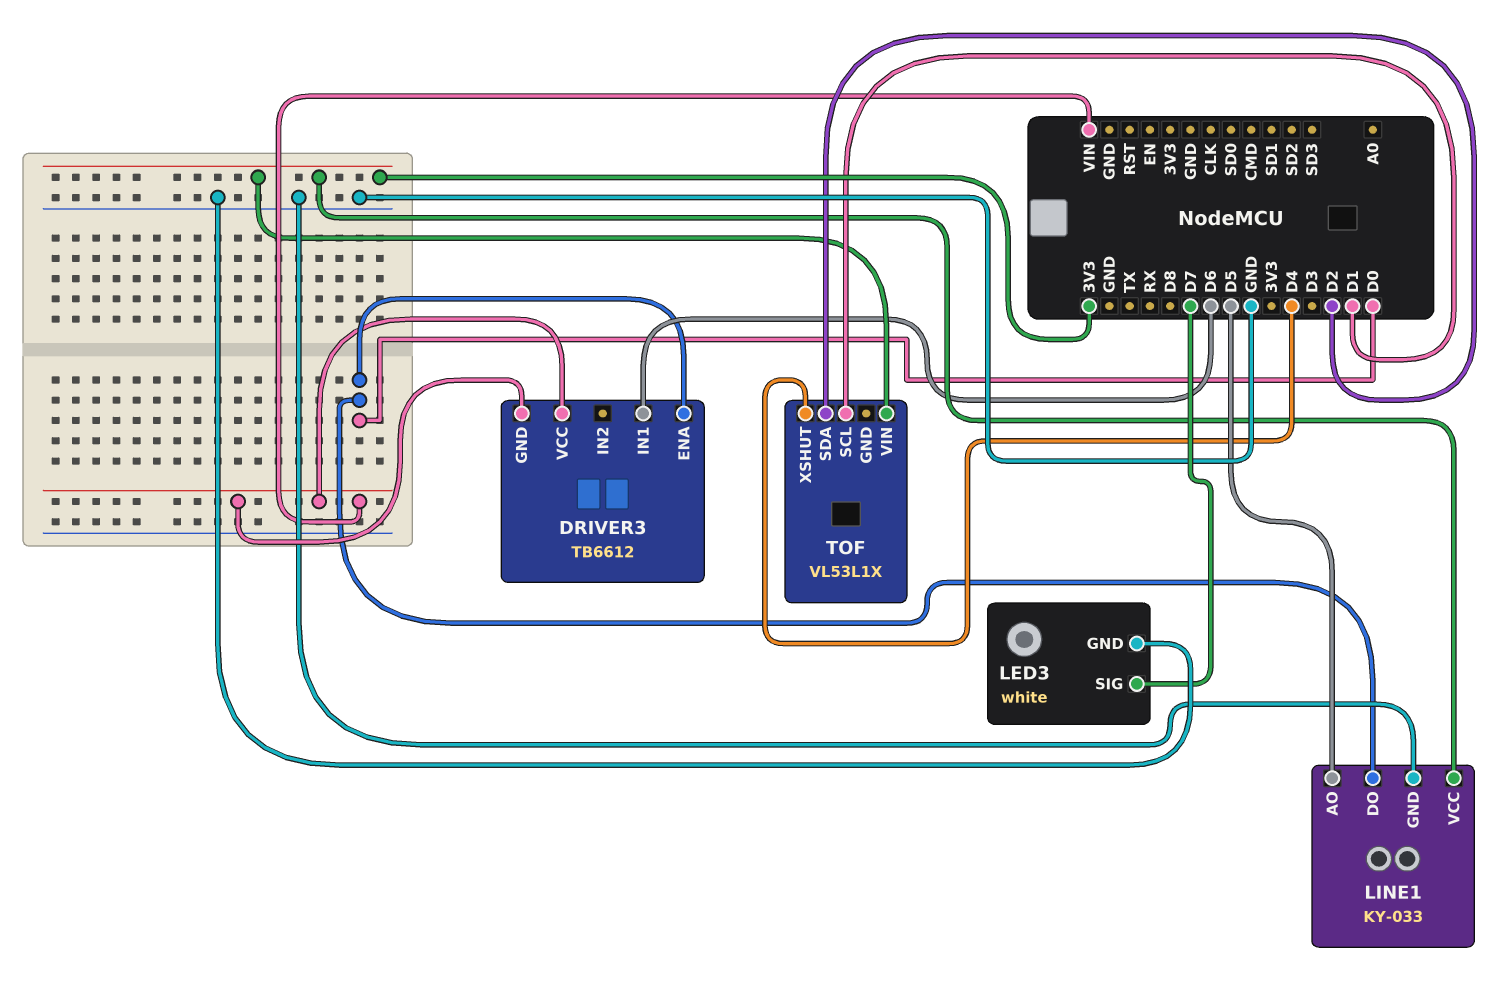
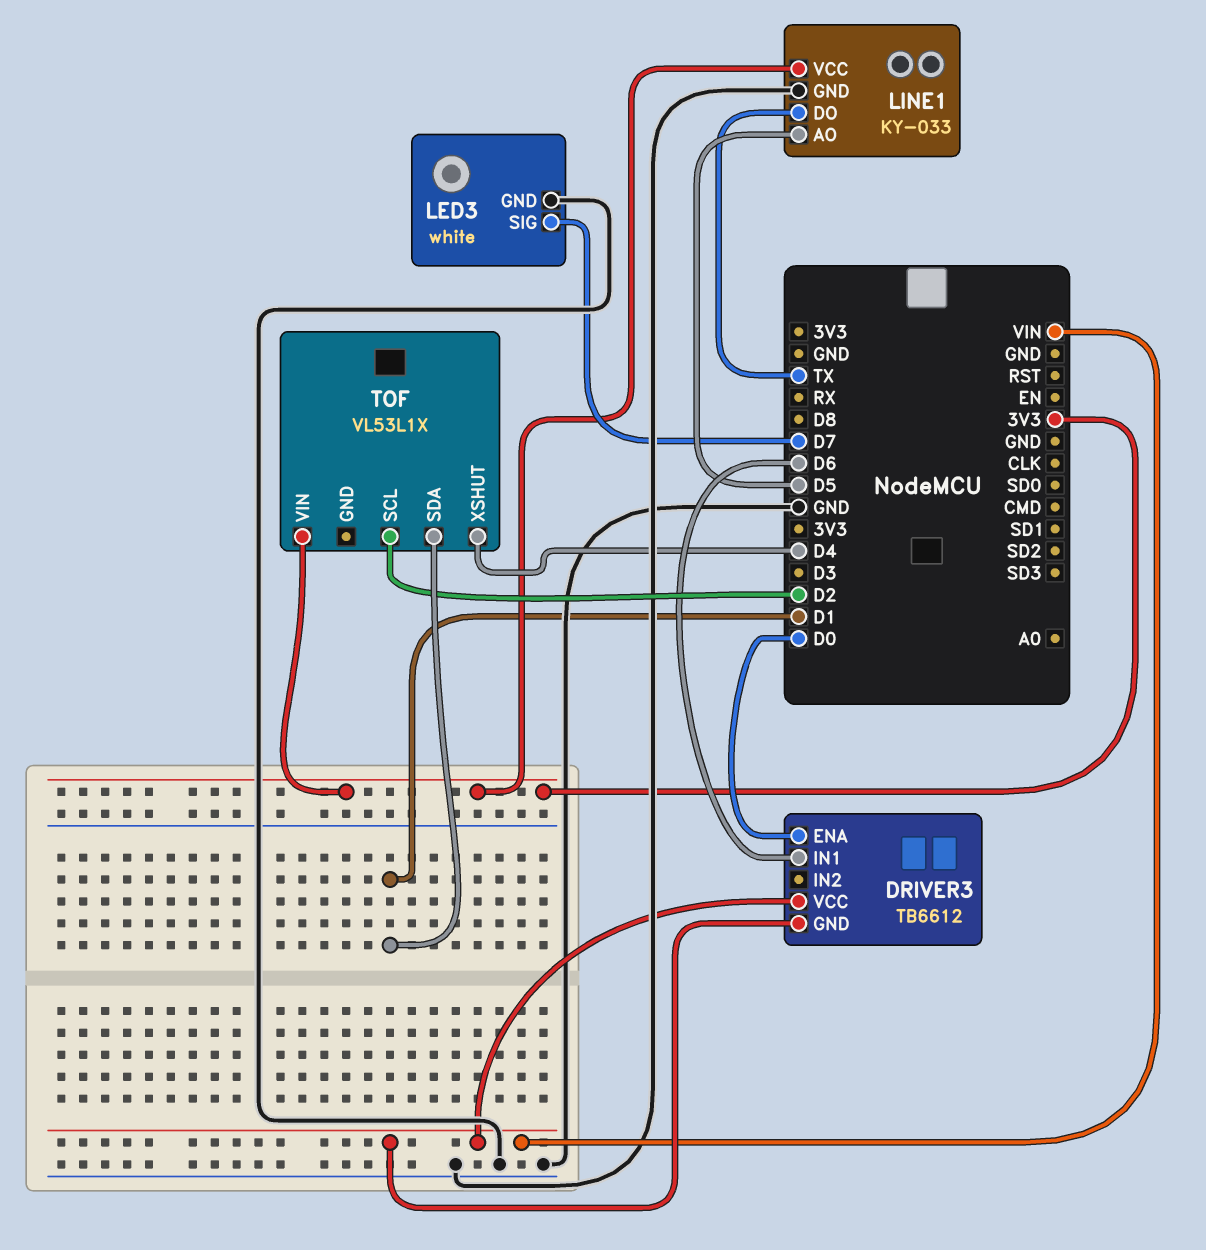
LINE1 pin DO: D0 -> TX
TOF pin SCL: D1 -> D2
TOF pin SDA: D2 -> D1

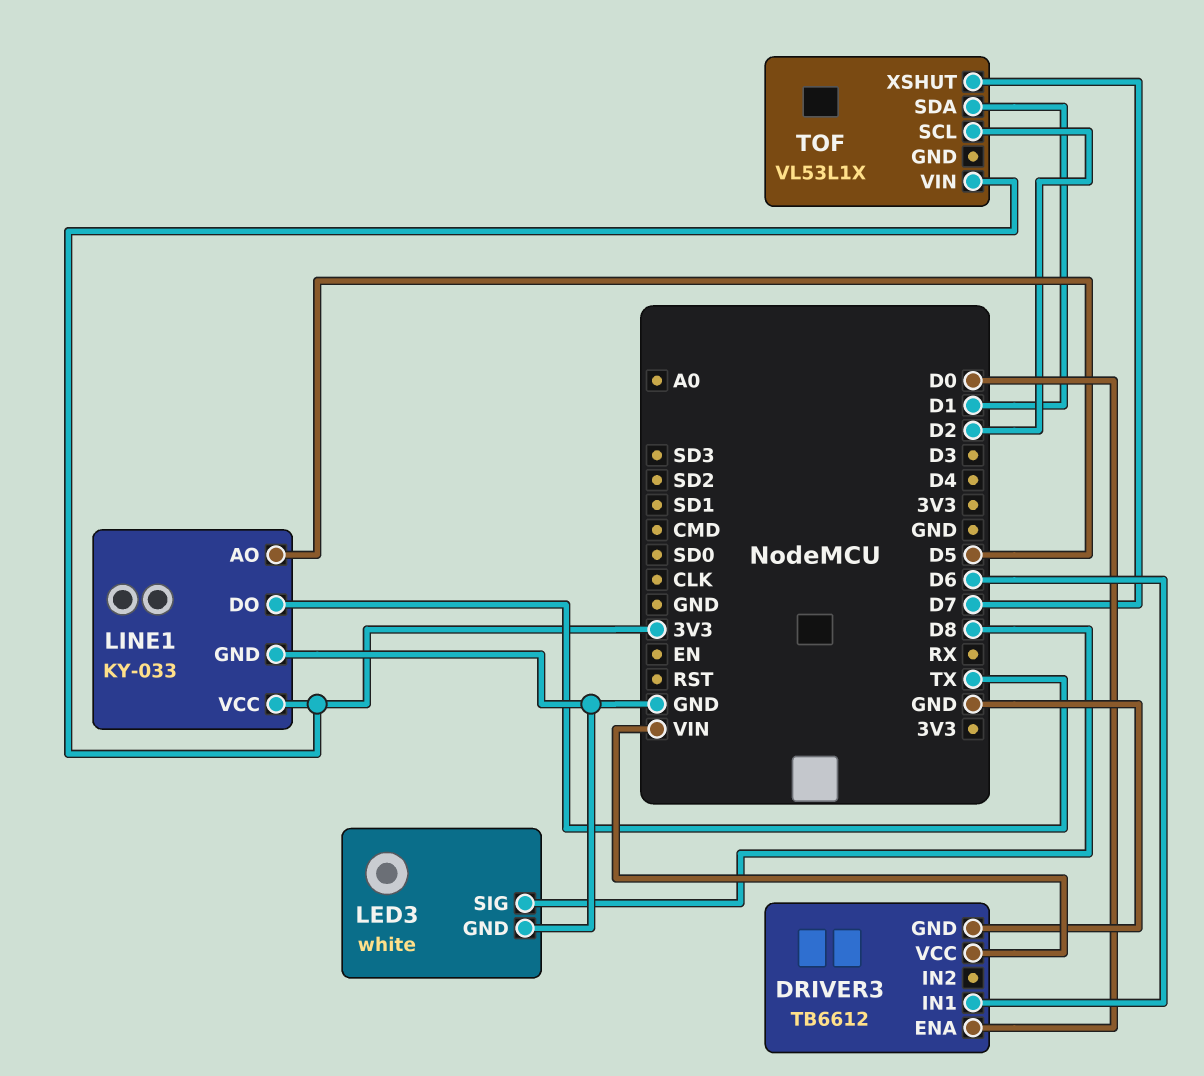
DRIVER3 pin GND: VIN -> GND
LED3 pin SIG: D7 -> D8
TOF pin XSHUT: D4 -> D7

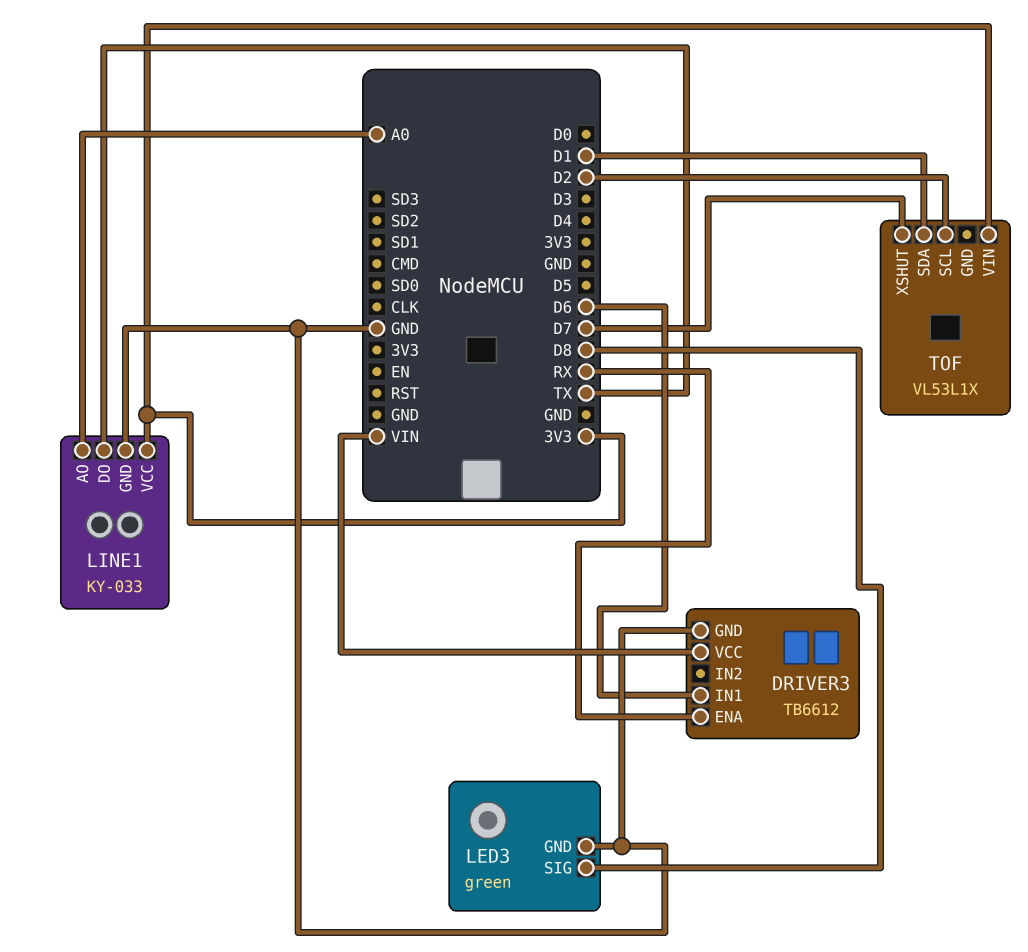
DRIVER3 pin ENA: D0 -> RX
LED3: white -> green
LINE1 pin AO: D5 -> A0

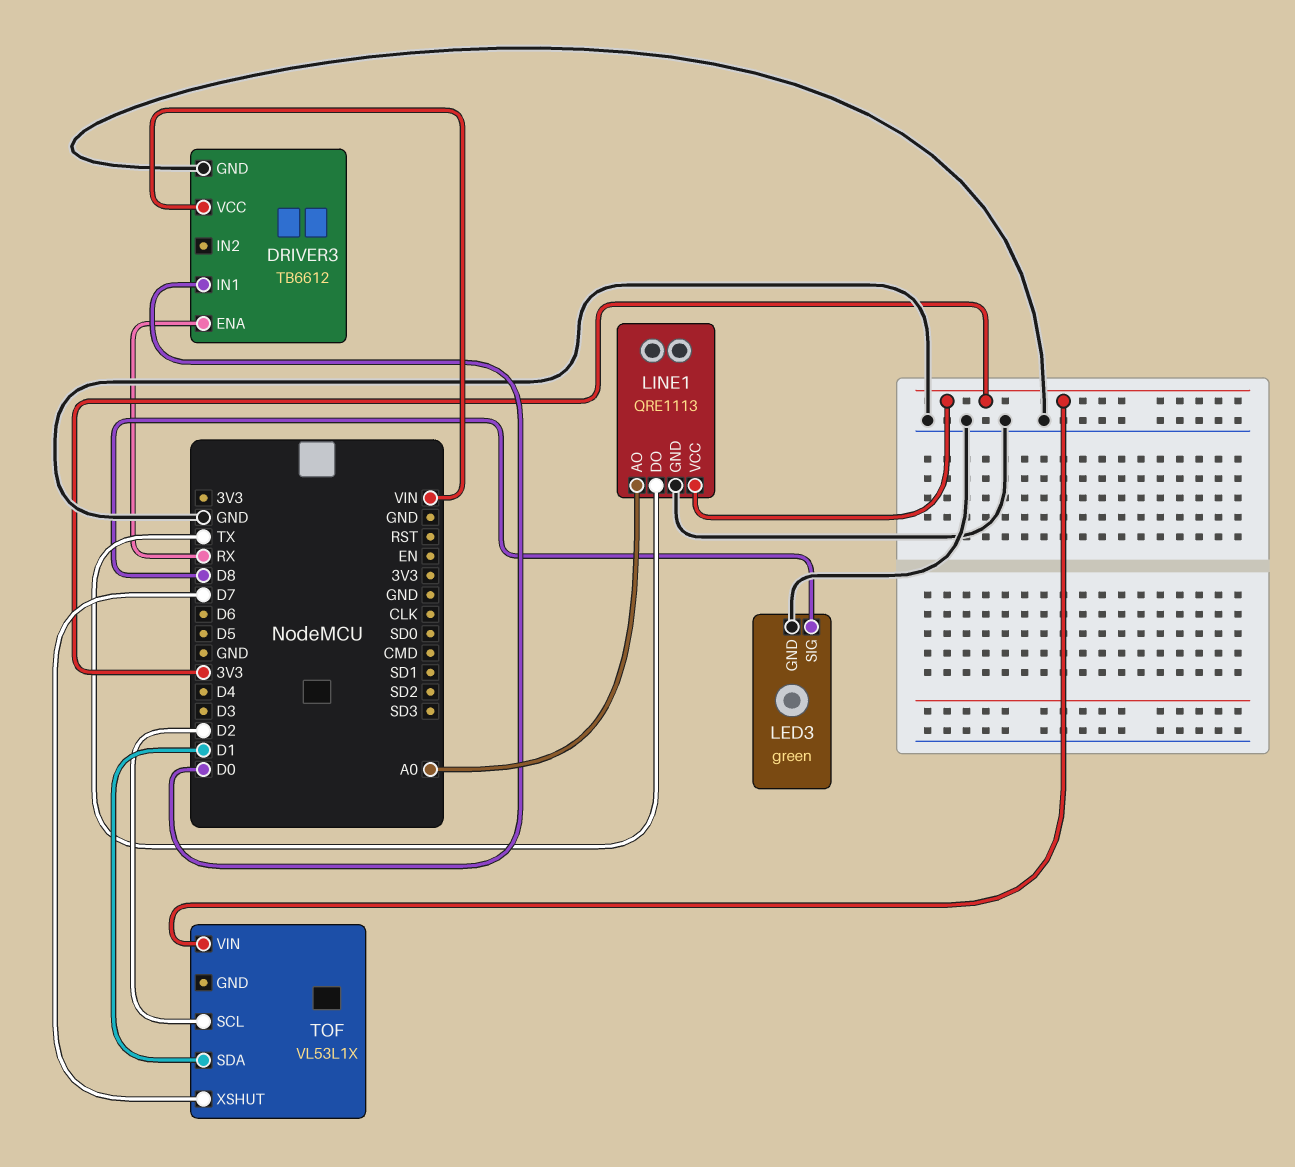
DRIVER3 pin IN1: D6 -> D0
LINE1: KY-033 -> QRE1113

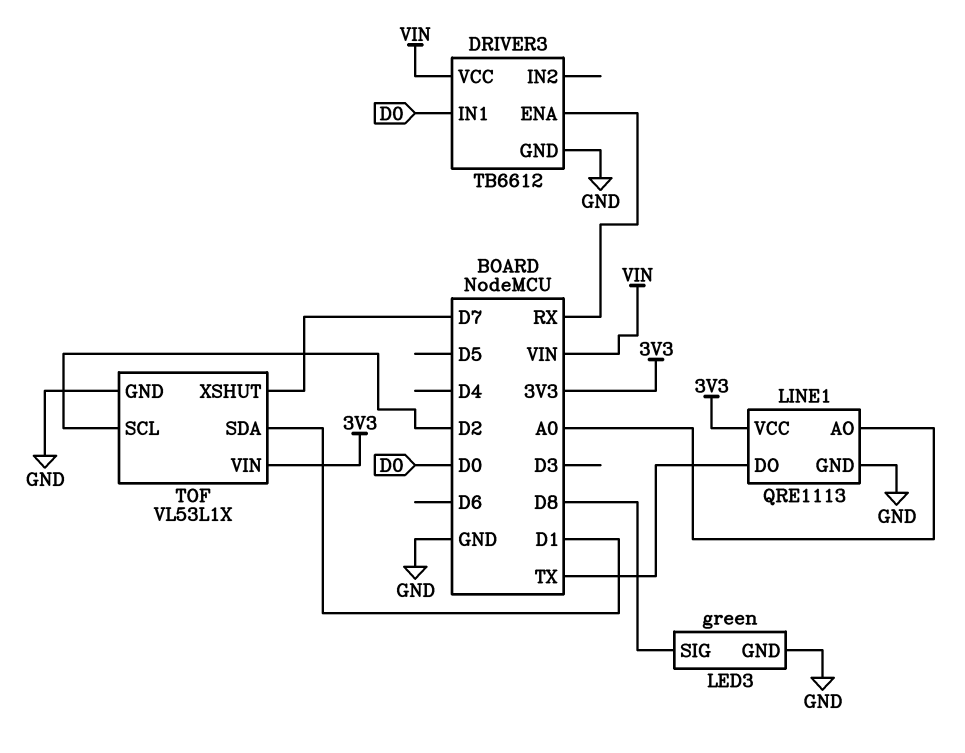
TOF pin GND: none -> GND

